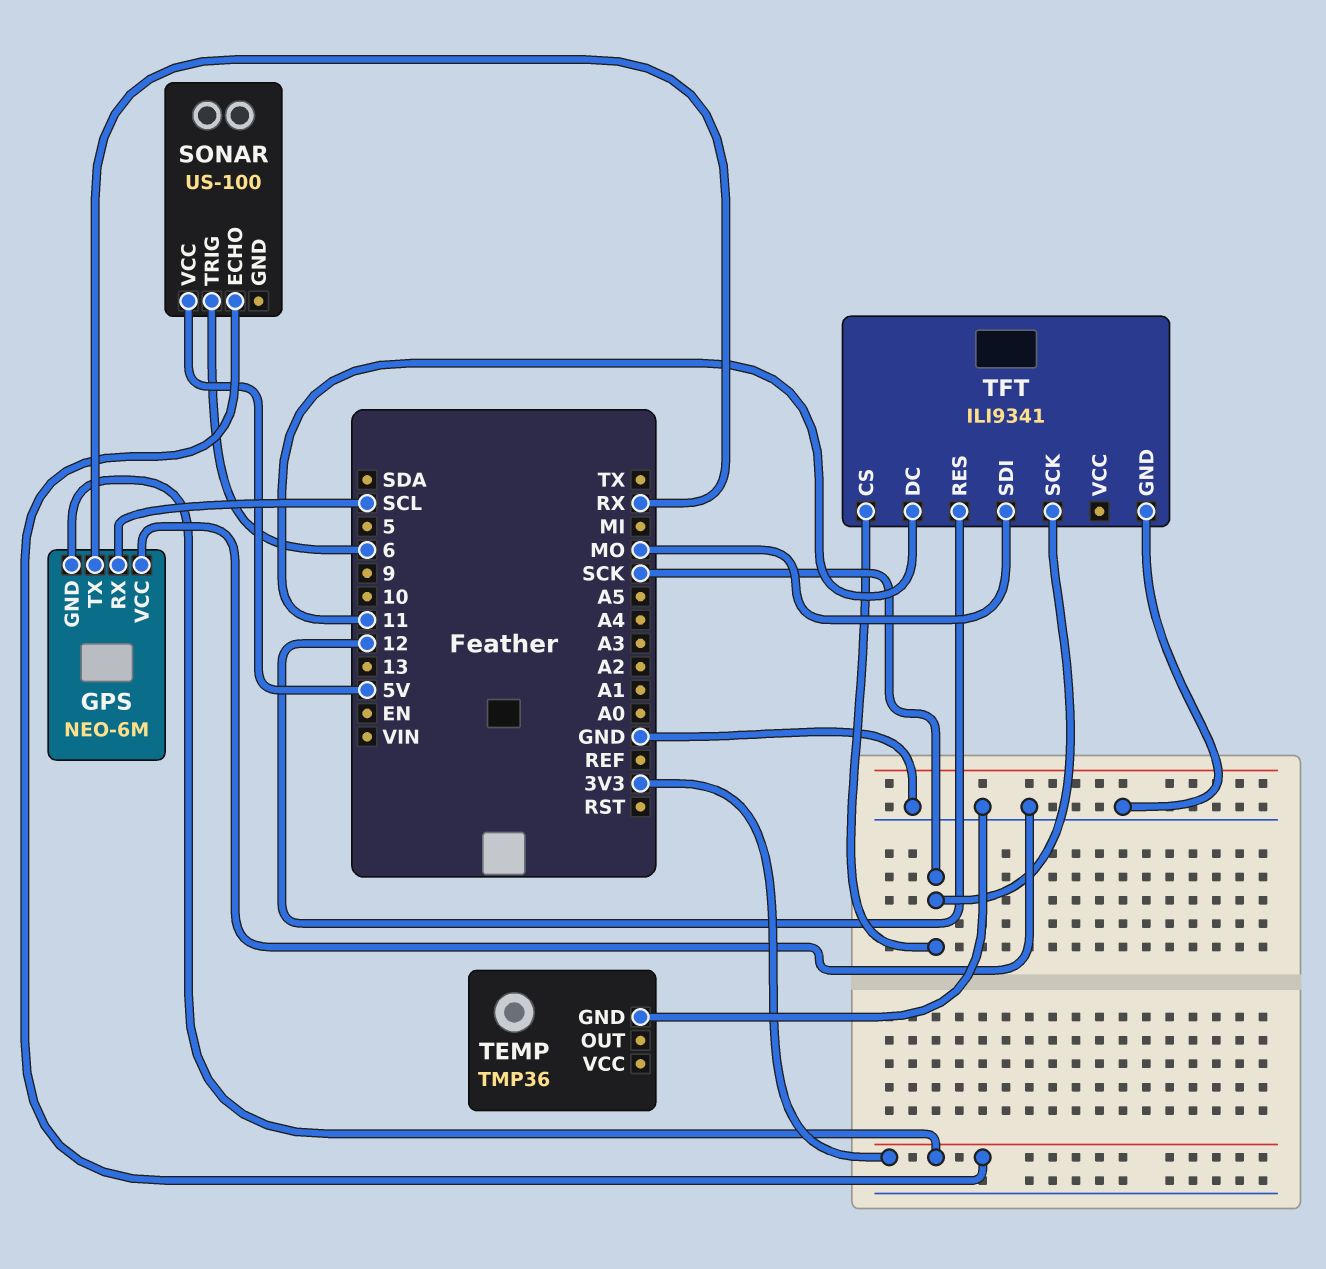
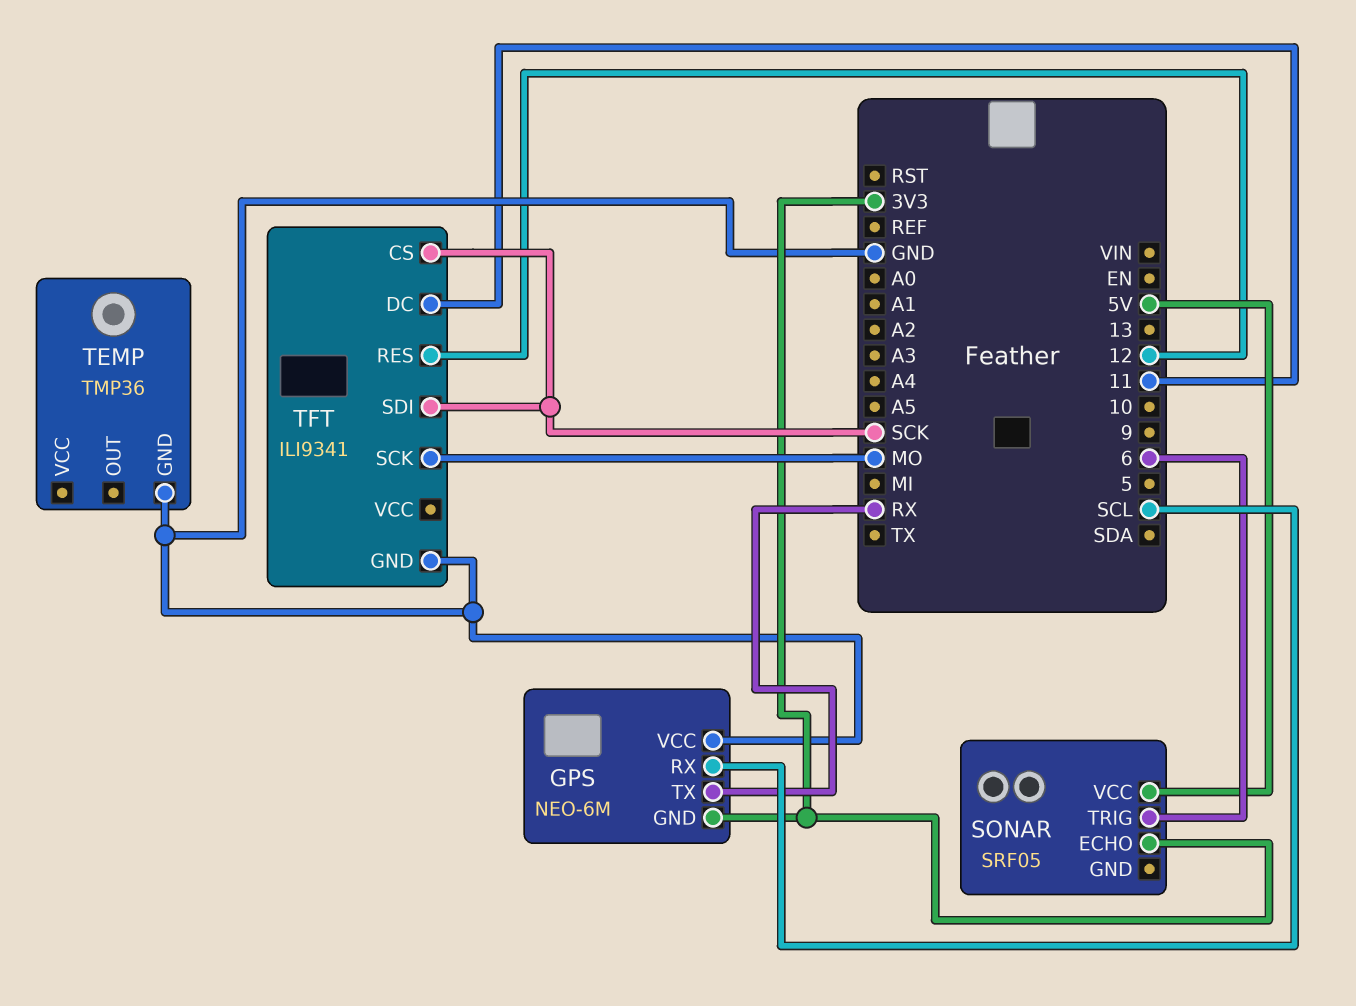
SONAR: US-100 -> SRF05
TFT pin SCK: SCK -> MO
TFT pin SDI: MO -> SCK

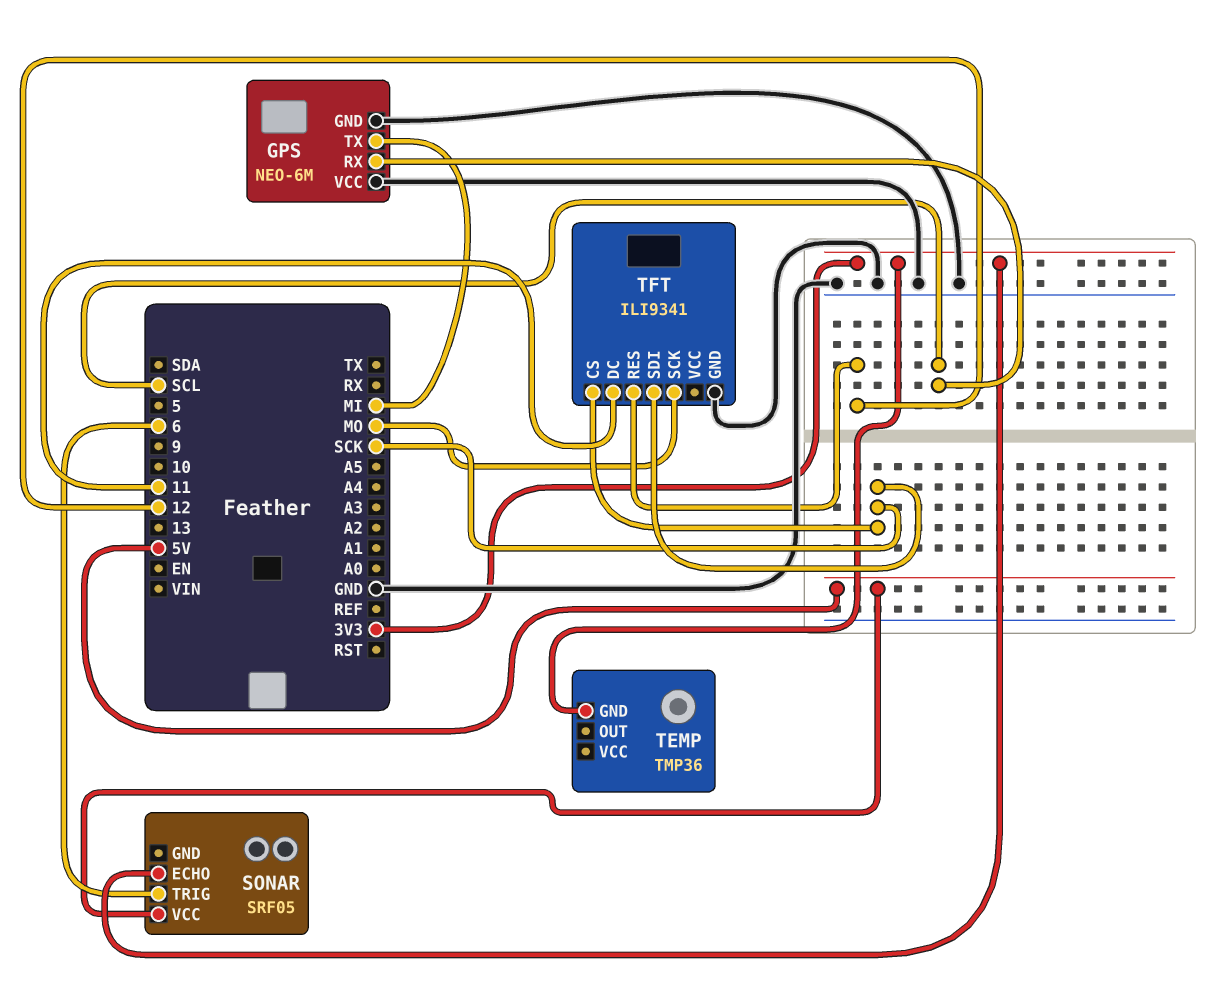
GPS pin GND: 3V3 -> GND
GPS pin TX: RX -> MI
TEMP pin GND: GND -> 3V3

